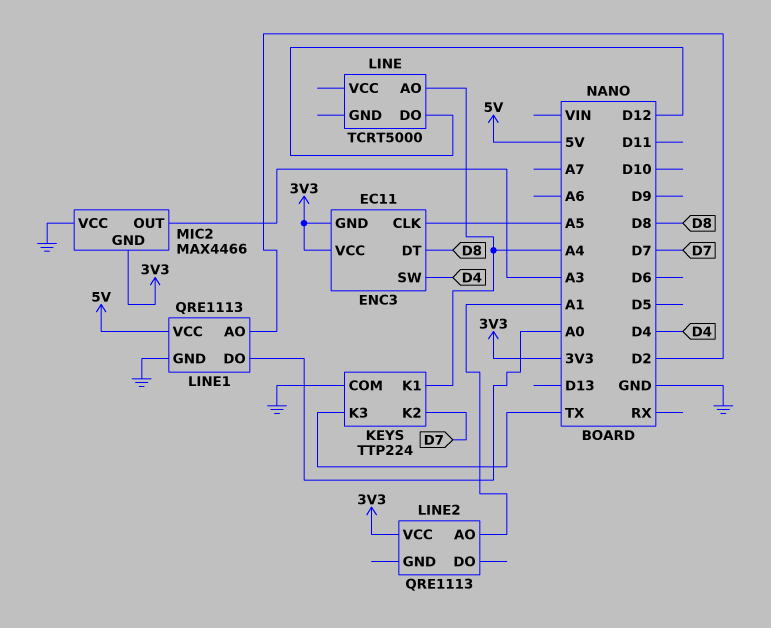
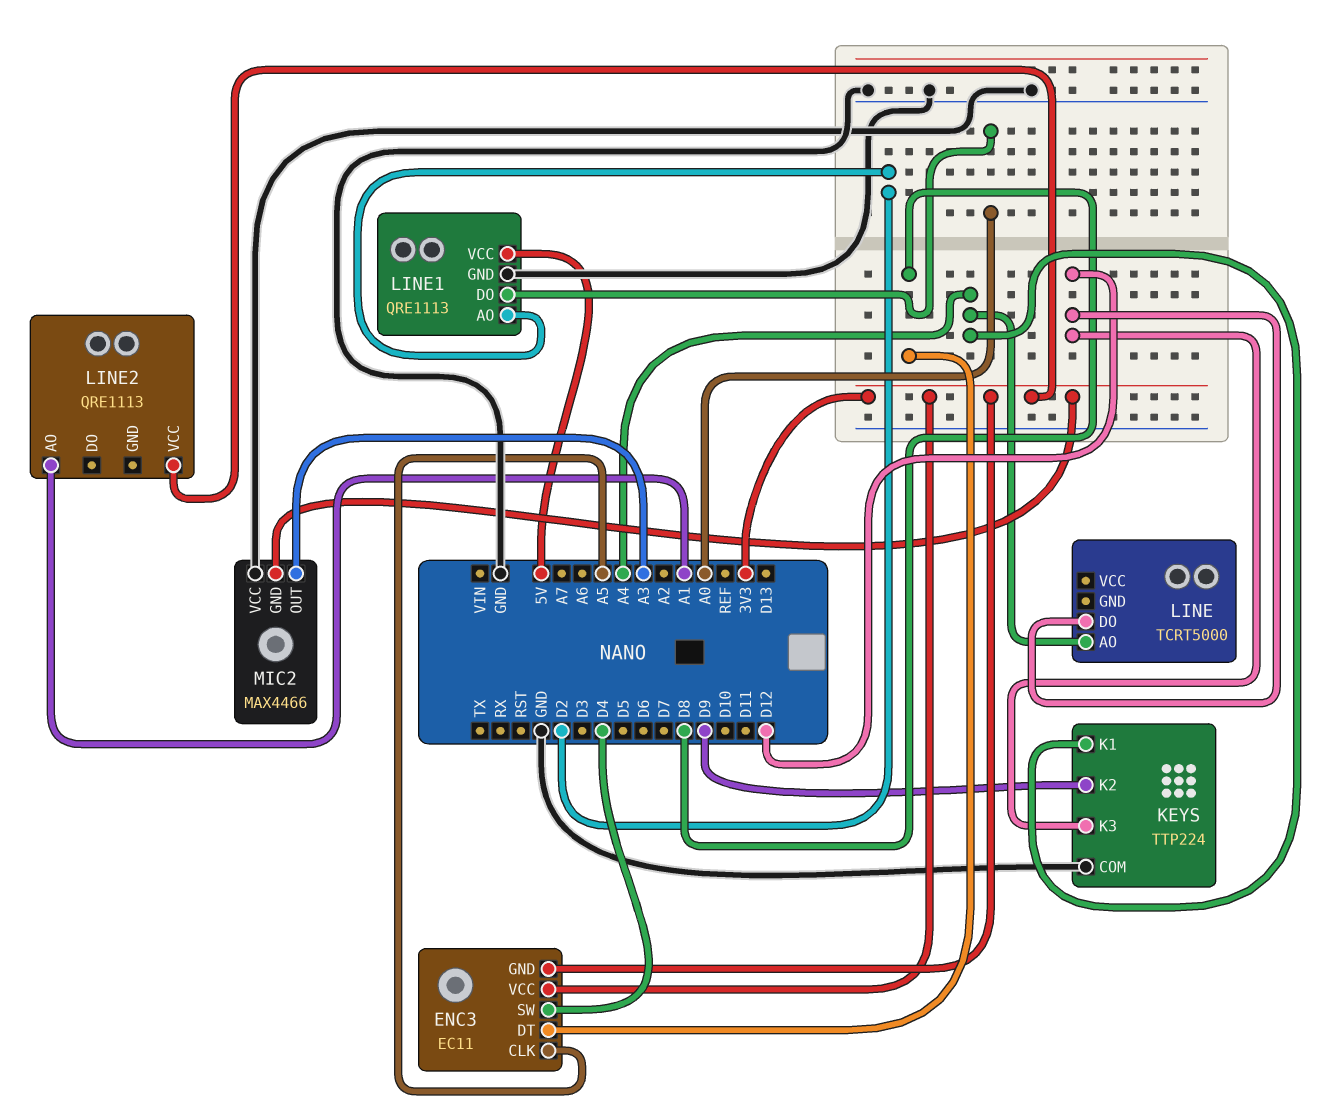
KEYS pin K2: D7 -> D9
KEYS pin K3: TX -> D12

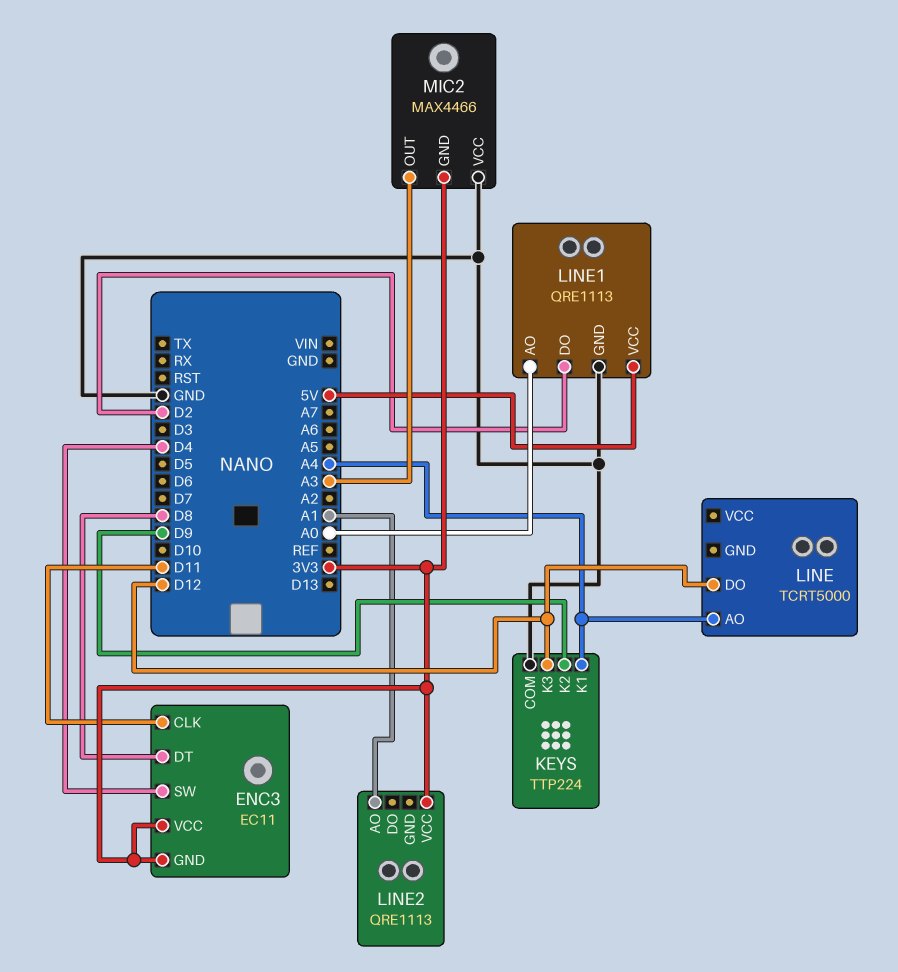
ENC3 pin CLK: A5 -> D11
LINE1 pin AO: D2 -> A0
LINE1 pin DO: A0 -> D2

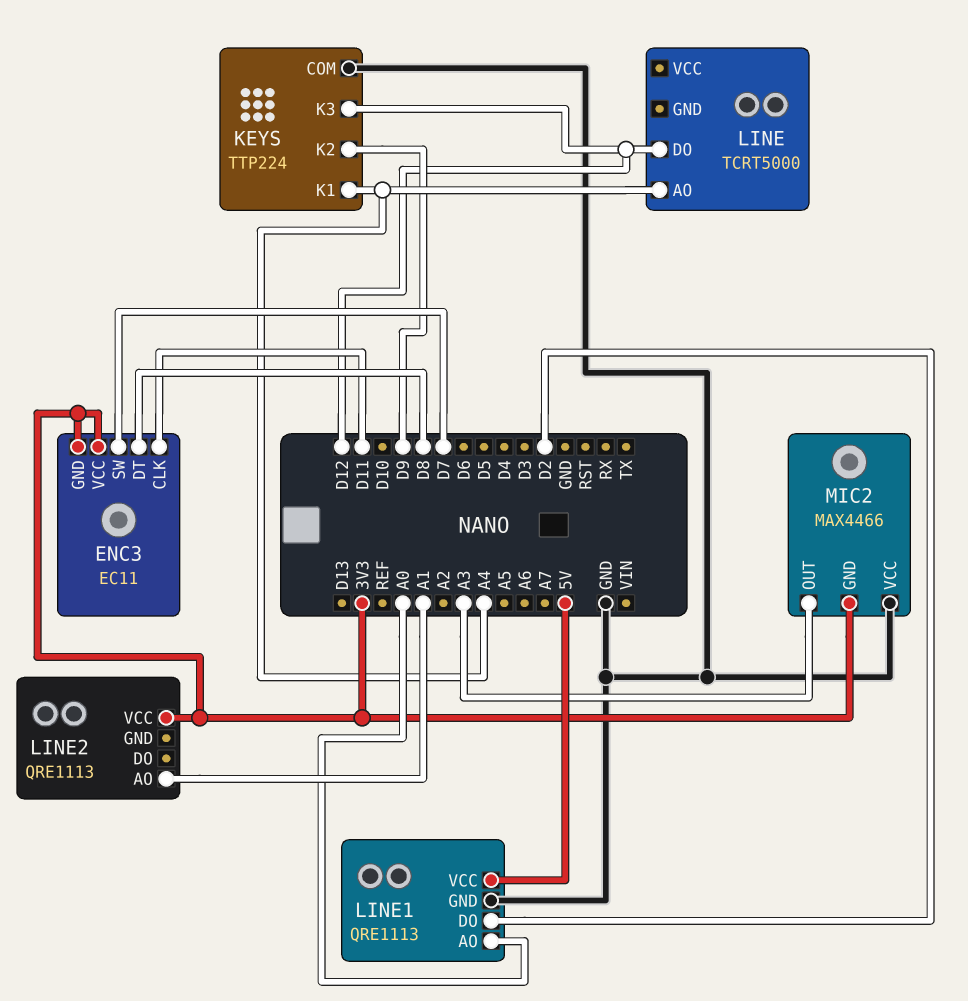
ENC3 pin SW: D4 -> D7

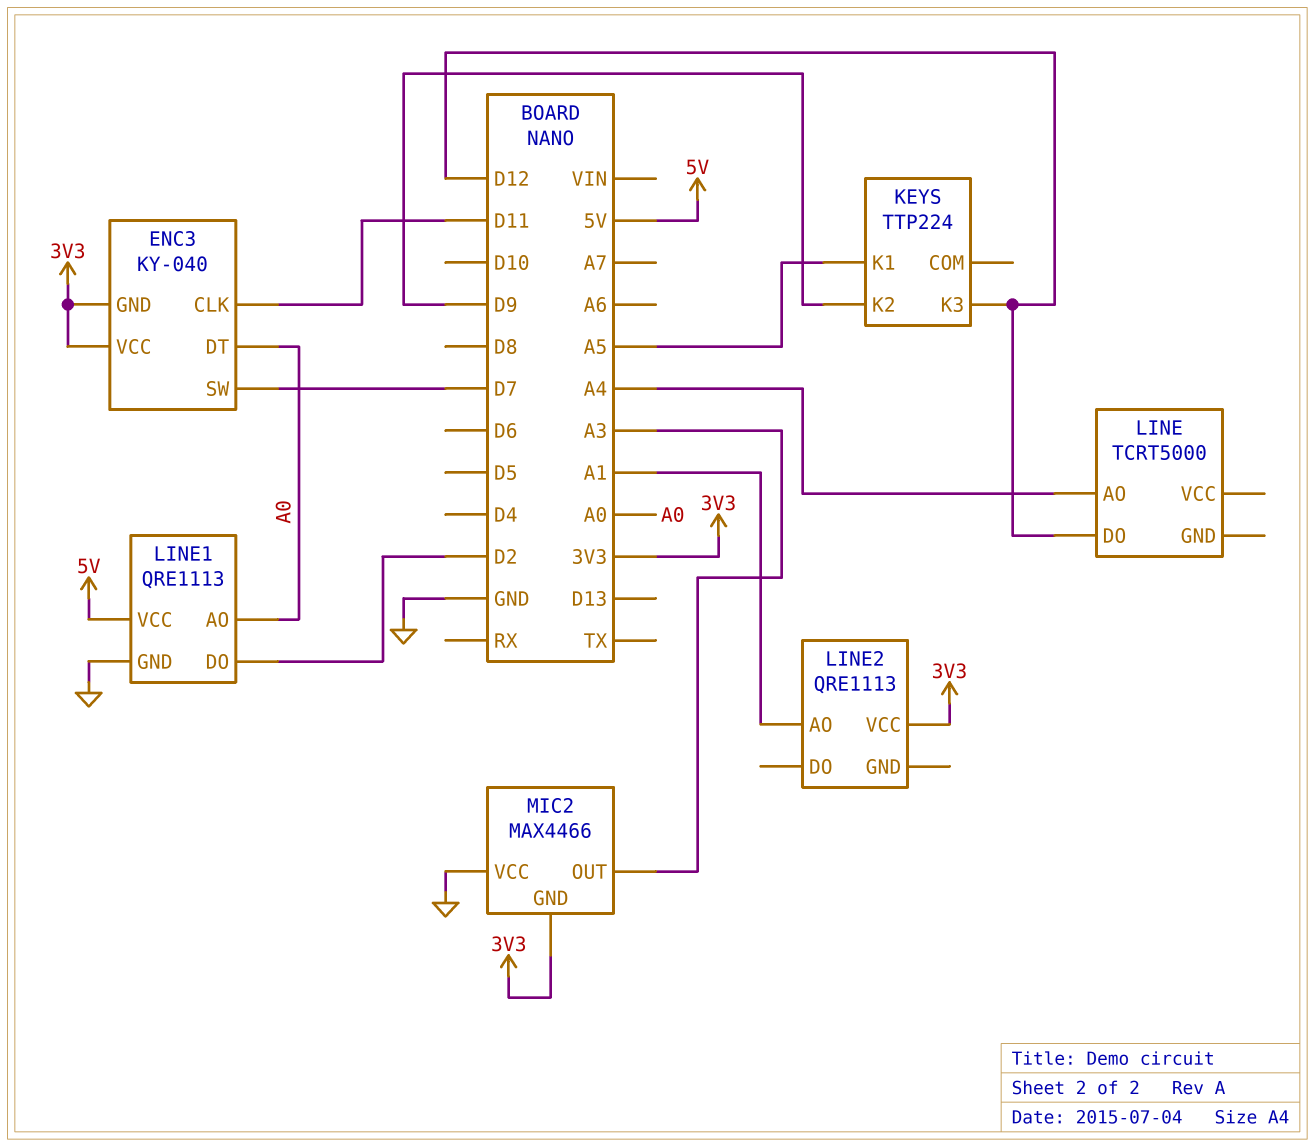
ENC3: EC11 -> KY-040
ENC3 pin DT: D8 -> A0
KEYS pin COM: GND -> none
KEYS pin K1: A4 -> A5

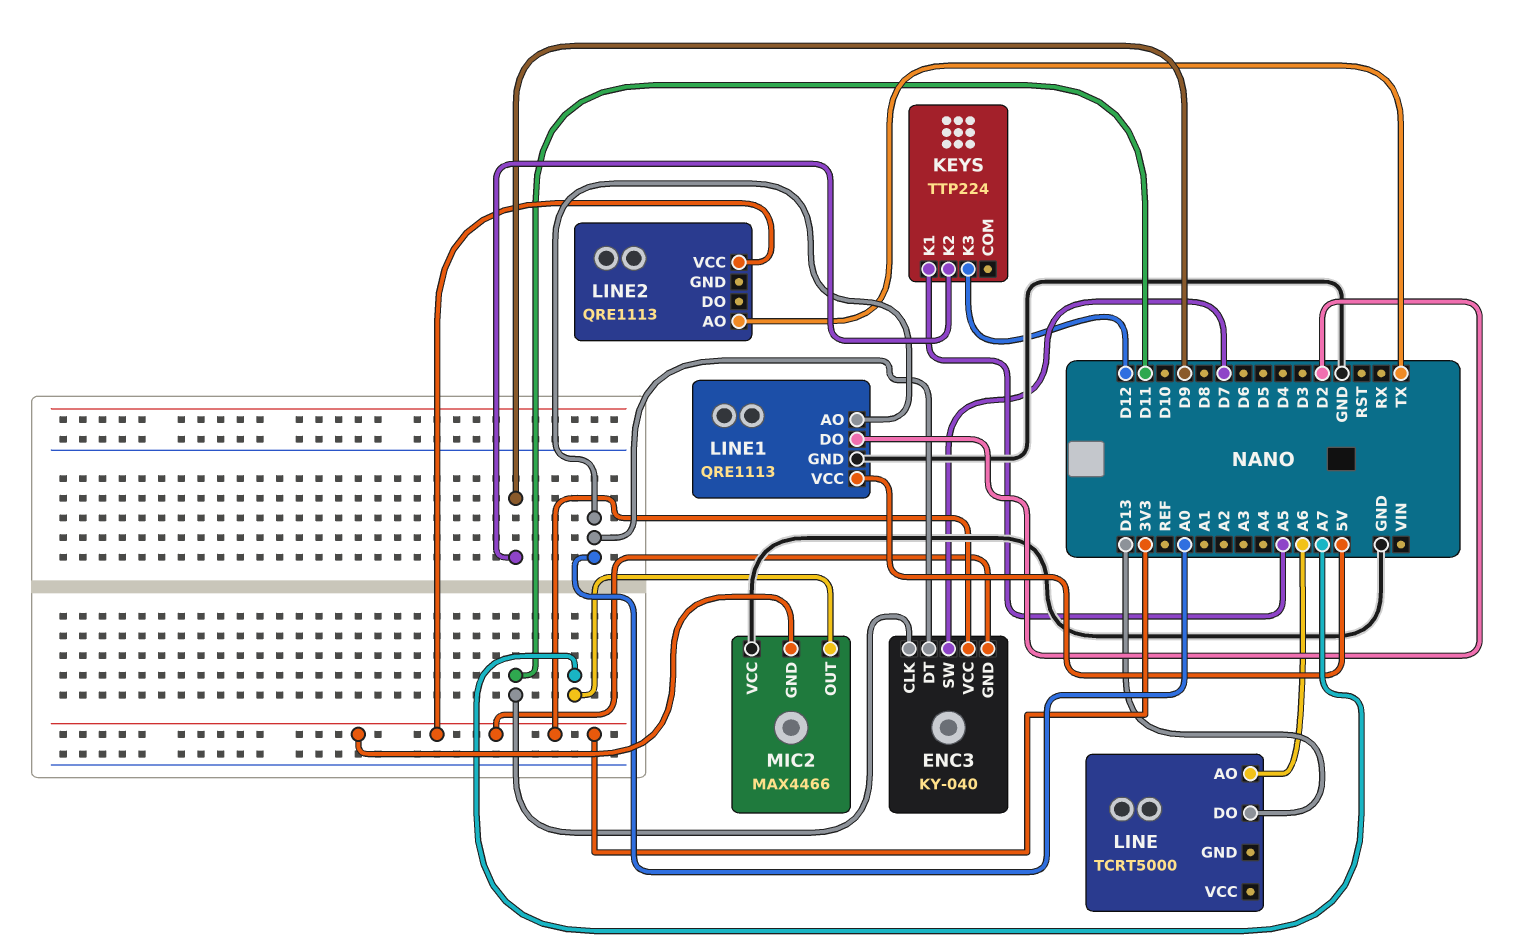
LINE pin AO: A4 -> A6
LINE pin DO: D12 -> D13
LINE2 pin AO: A1 -> TX
MIC2 pin OUT: A3 -> A7

